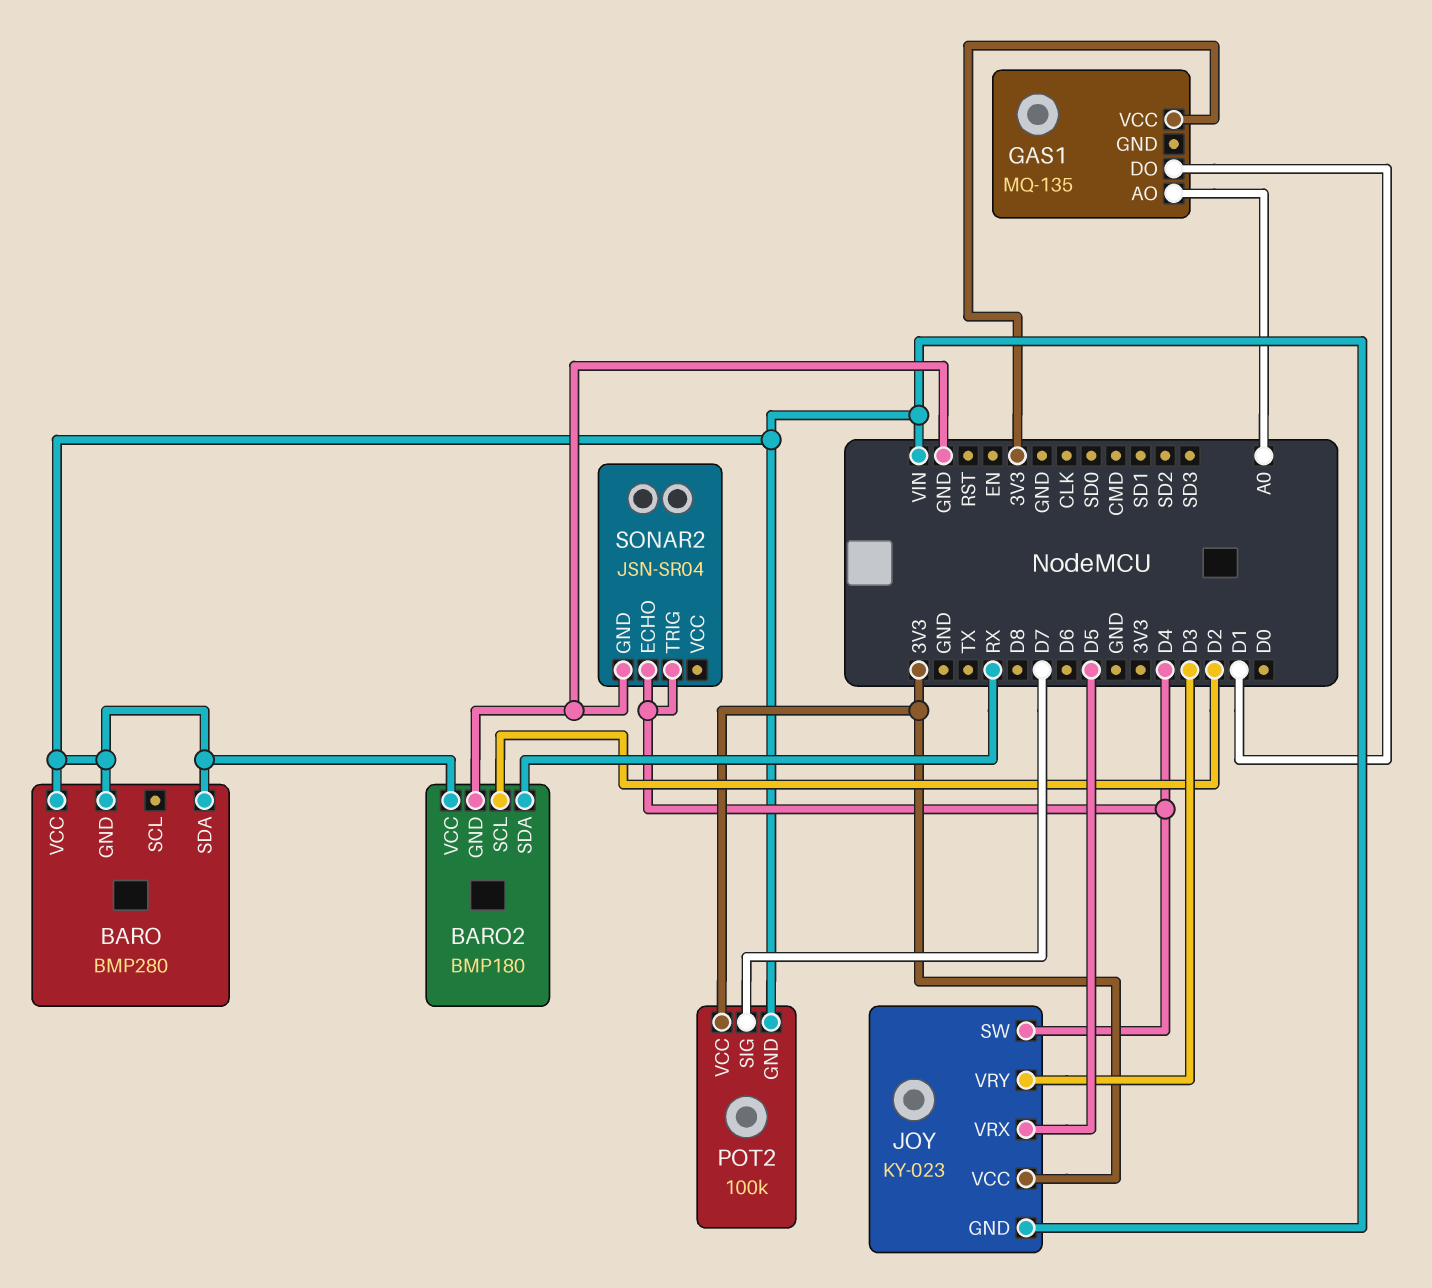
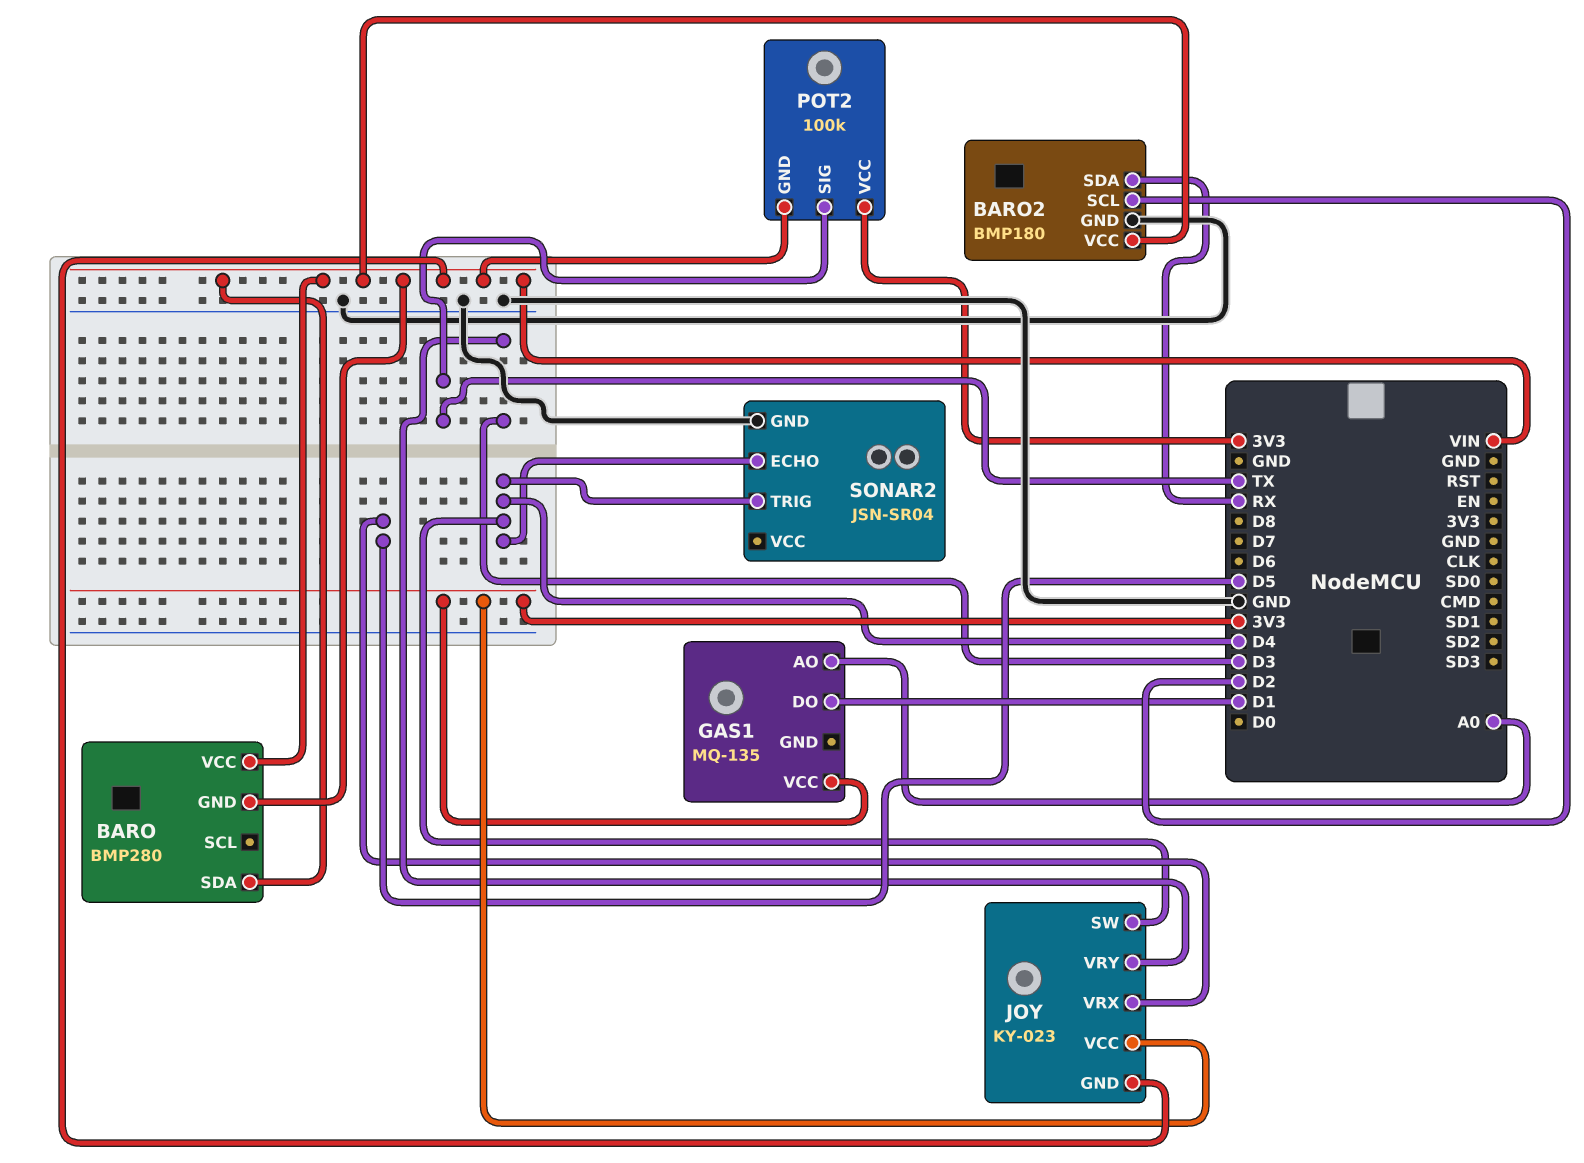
POT2 pin SIG: D7 -> TX

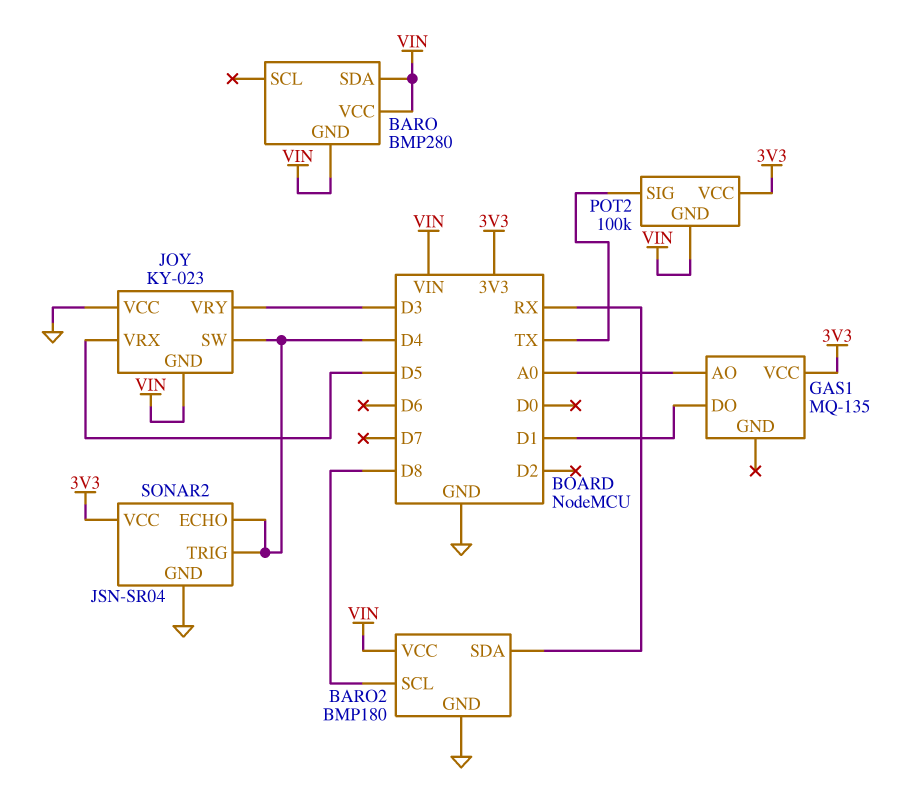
BARO2 pin SCL: D2 -> D8
JOY pin VCC: 3V3 -> GND
SONAR2 pin VCC: none -> 3V3

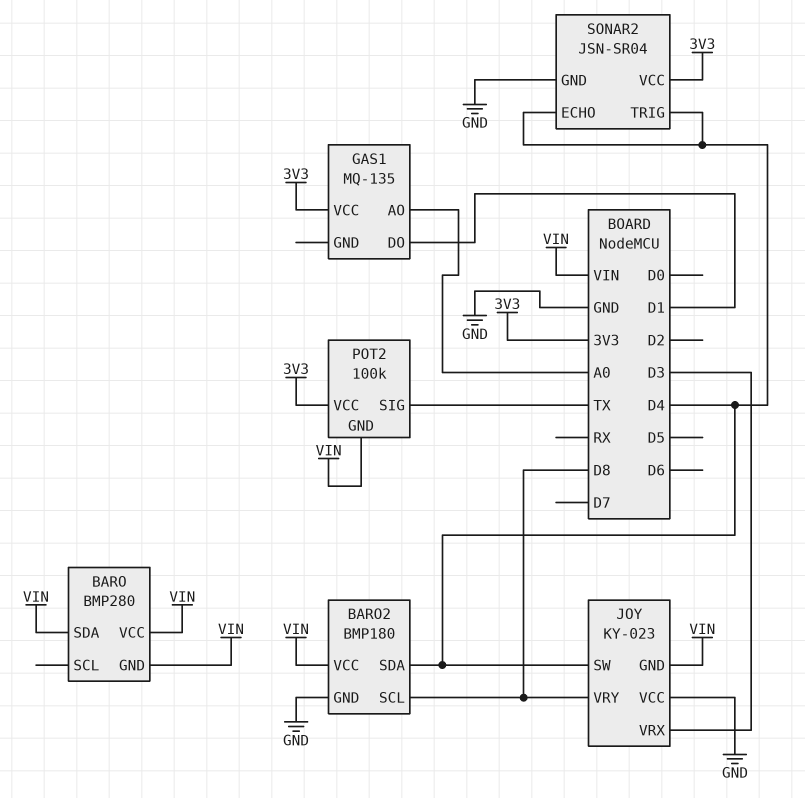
BARO2 pin SDA: RX -> D4
JOY pin VRX: D5 -> D3
JOY pin VRY: D3 -> D8

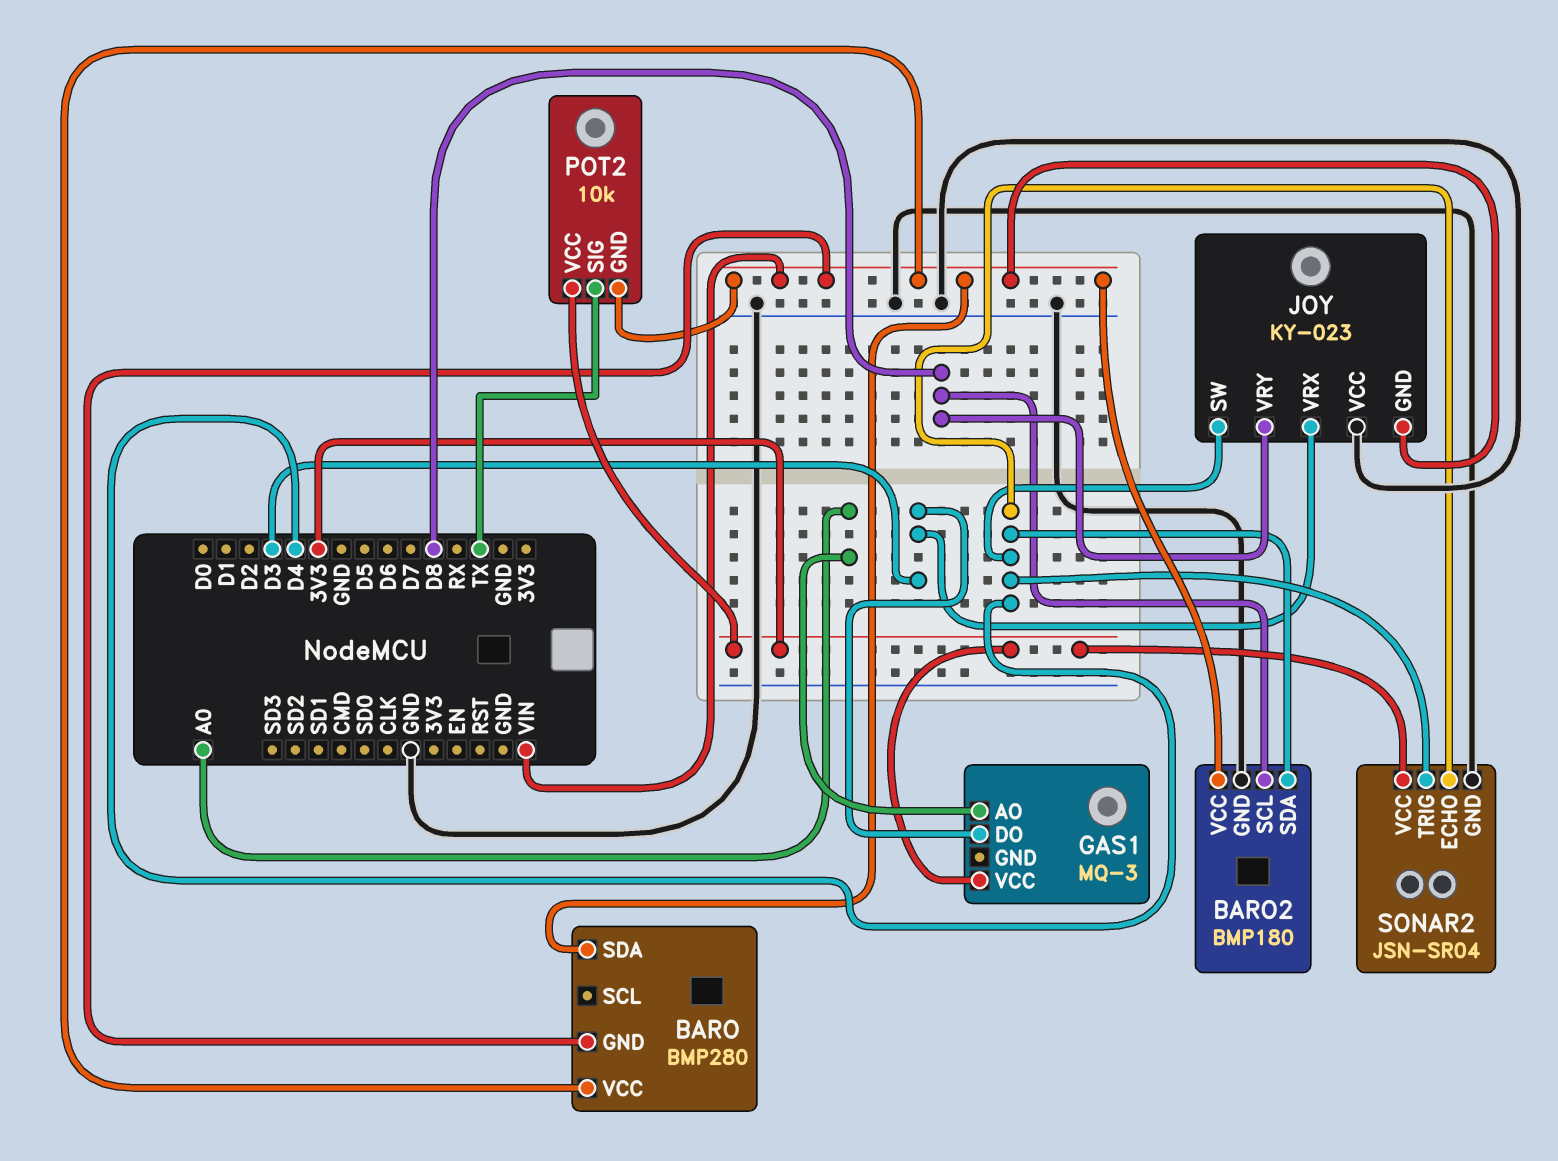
GAS1: MQ-135 -> MQ-3
GAS1 pin DO: D1 -> D3
POT2: 100k -> 10k

